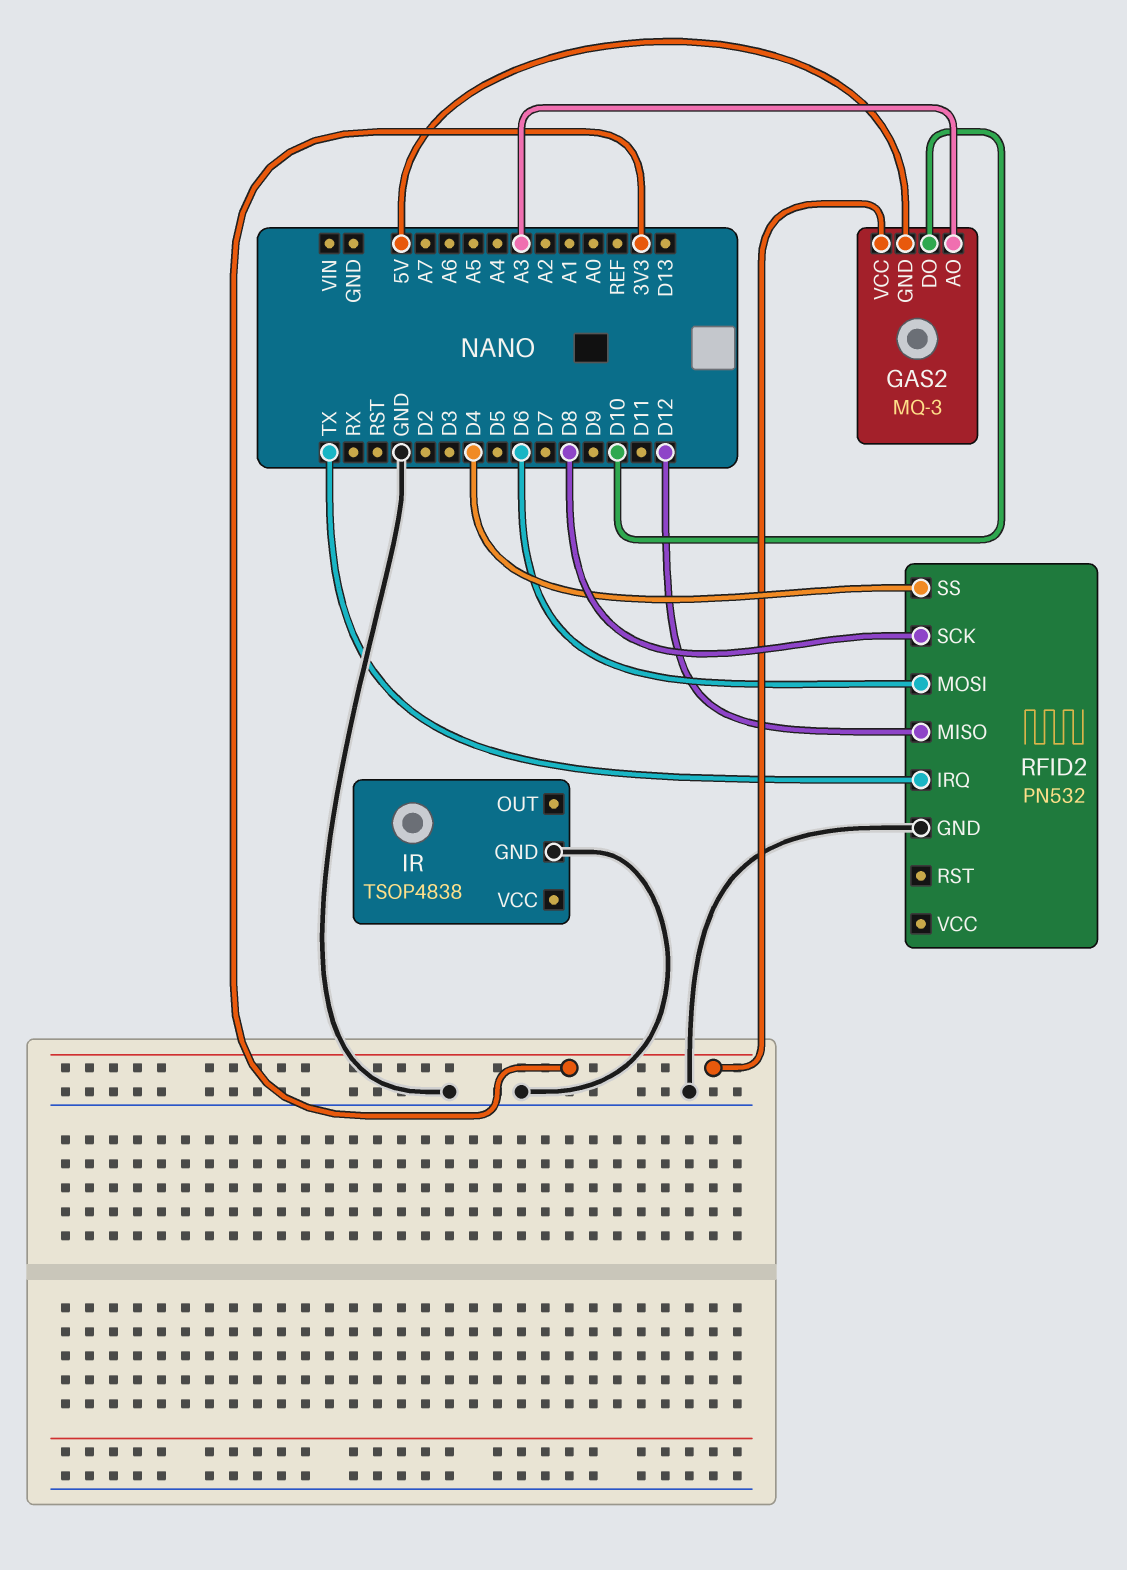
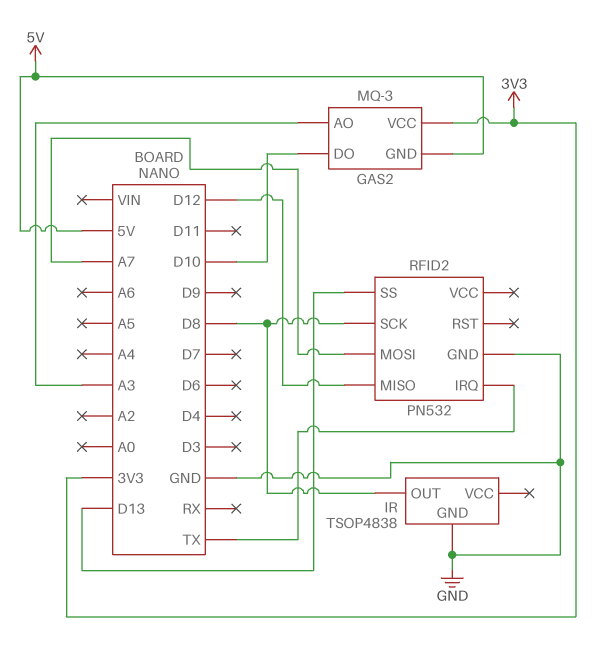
IR pin OUT: none -> D8
RFID2 pin MOSI: D6 -> A7
RFID2 pin SS: D4 -> D13

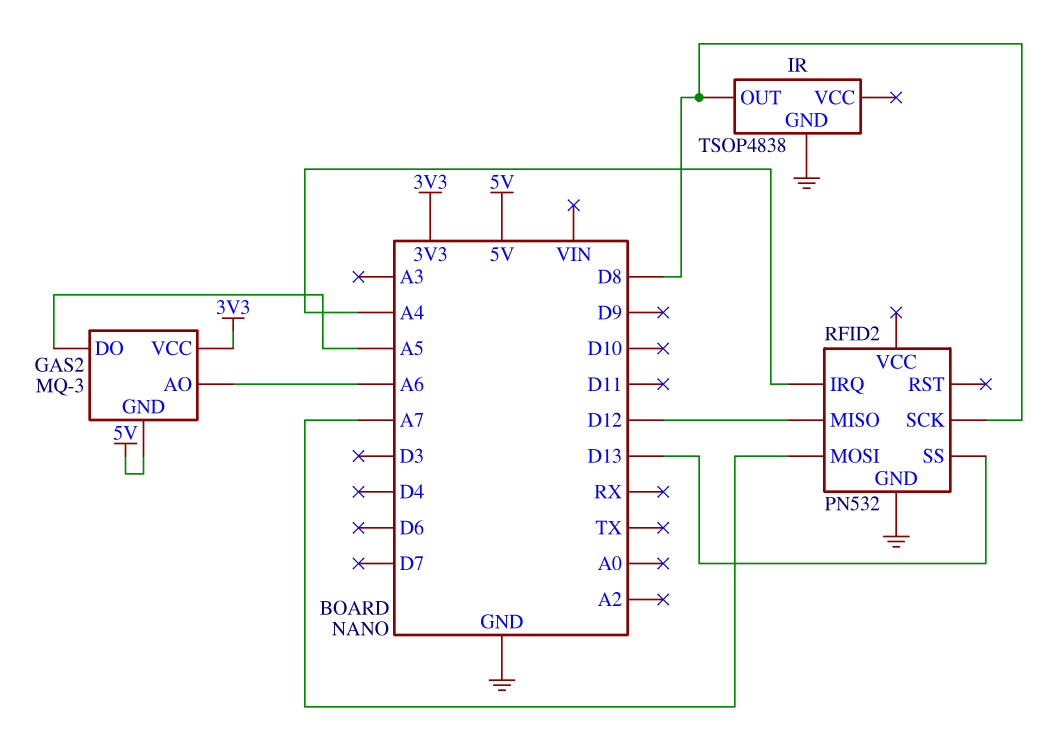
GAS2 pin AO: A3 -> A6
GAS2 pin DO: D10 -> A5
RFID2 pin IRQ: TX -> A4

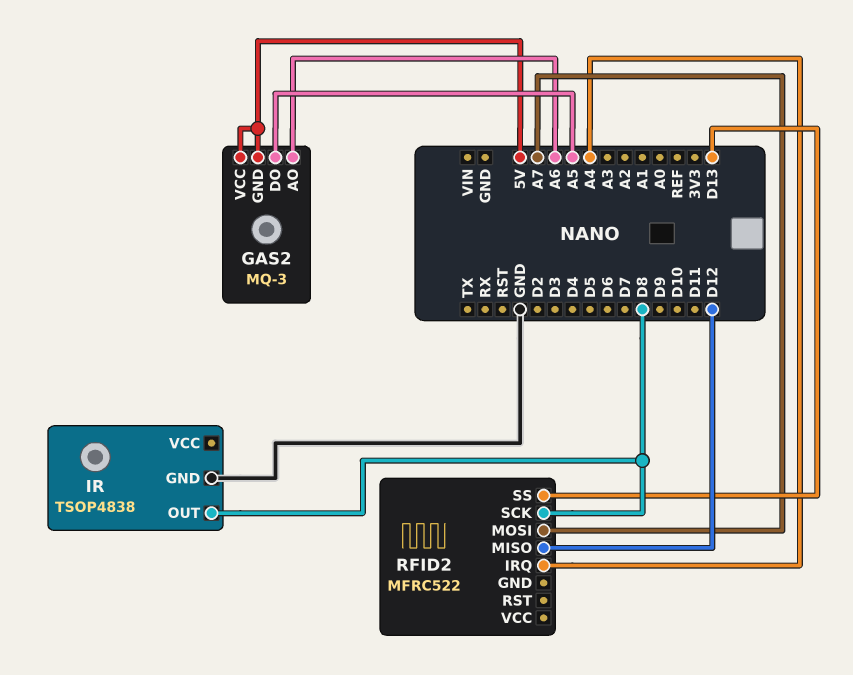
GAS2 pin VCC: 3V3 -> 5V
RFID2: PN532 -> MFRC522
RFID2 pin GND: GND -> none

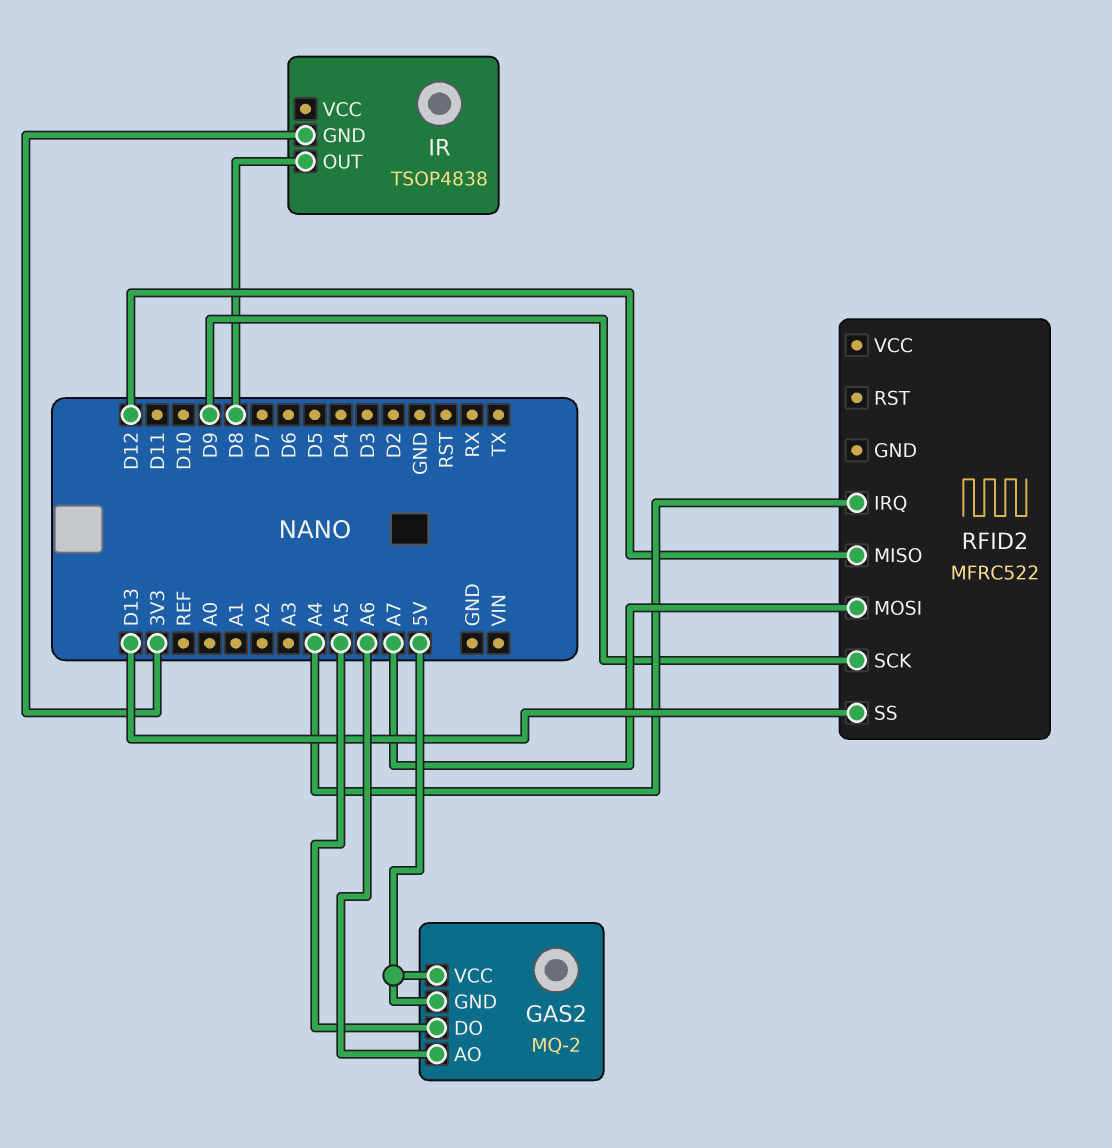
GAS2: MQ-3 -> MQ-2
IR pin GND: GND -> 3V3
RFID2 pin SCK: D8 -> D9

